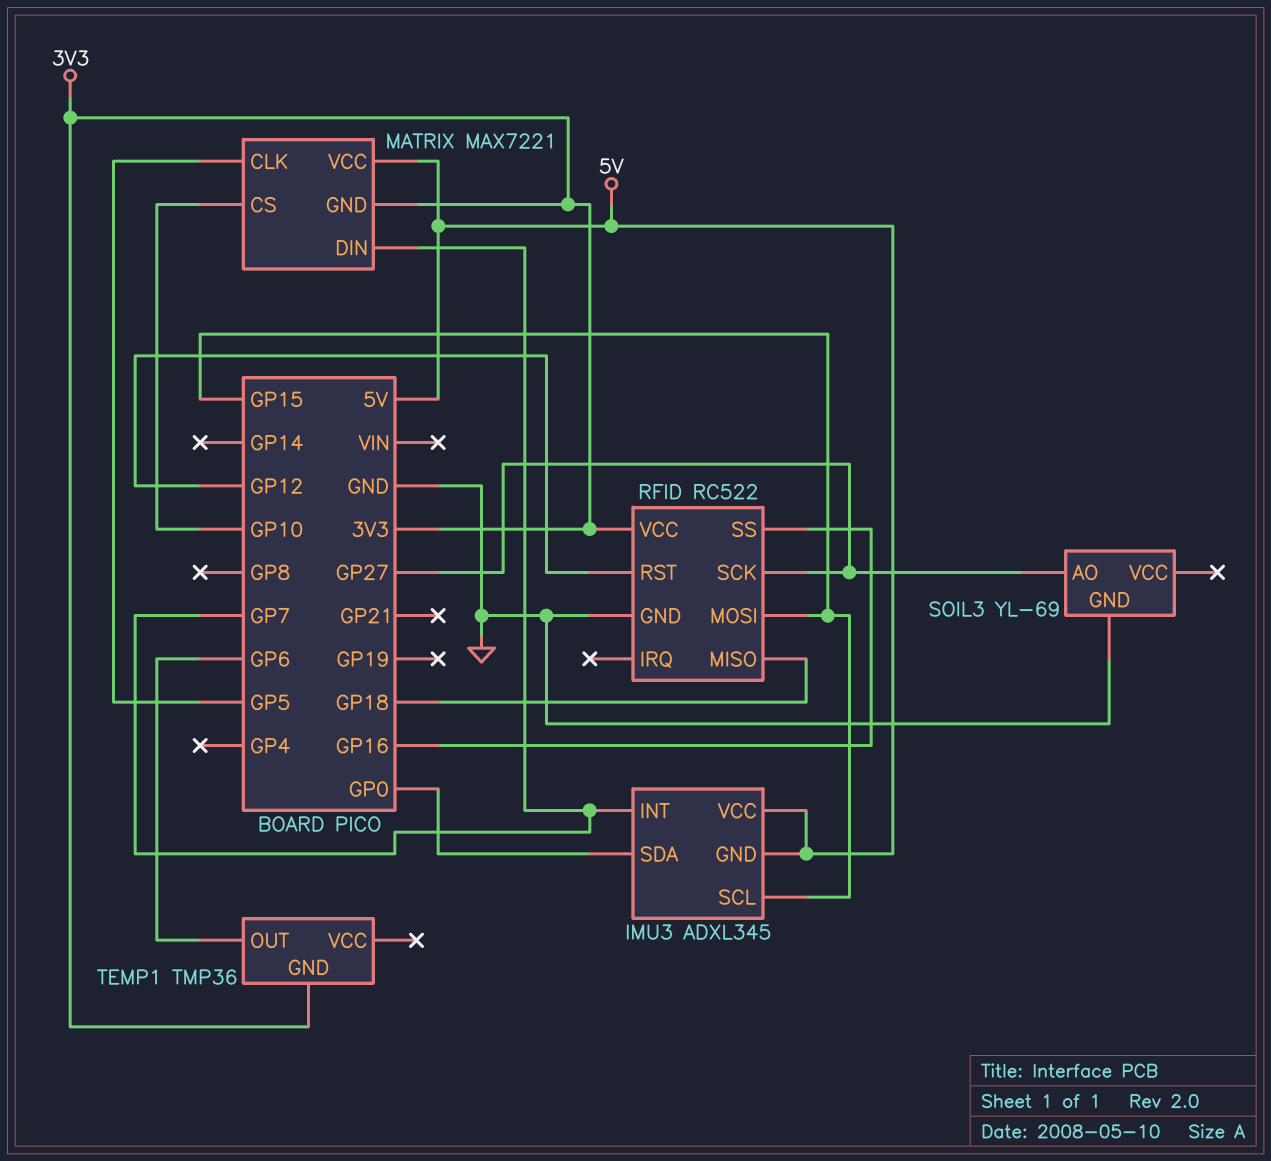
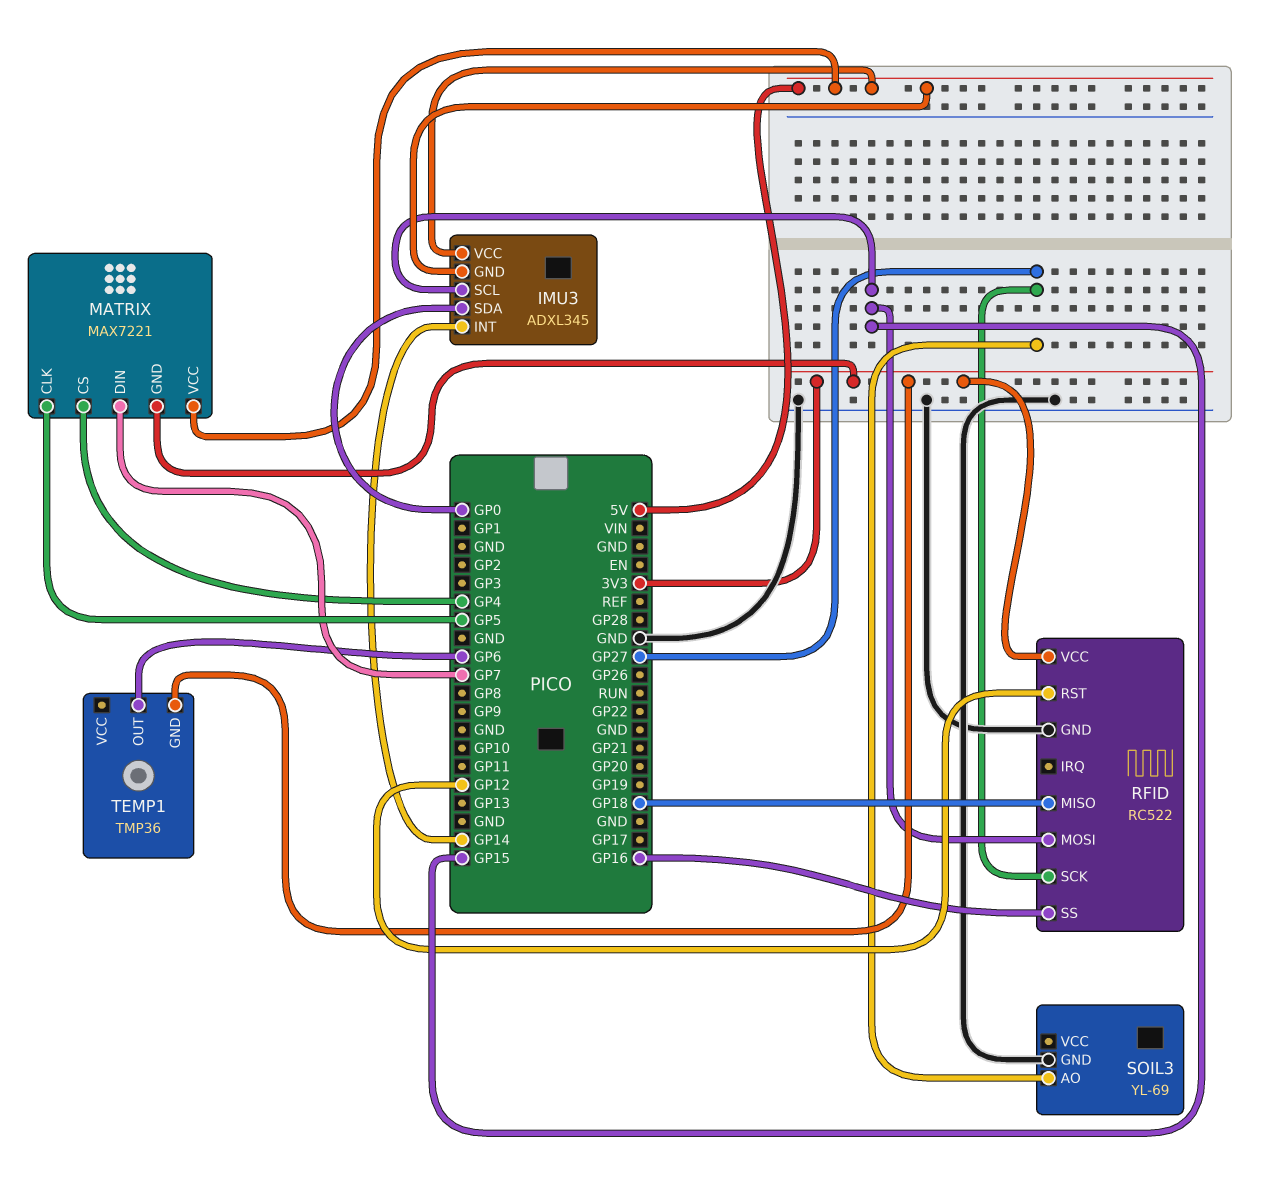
IMU3 pin INT: GP7 -> GP14
MATRIX pin CS: GP10 -> GP4

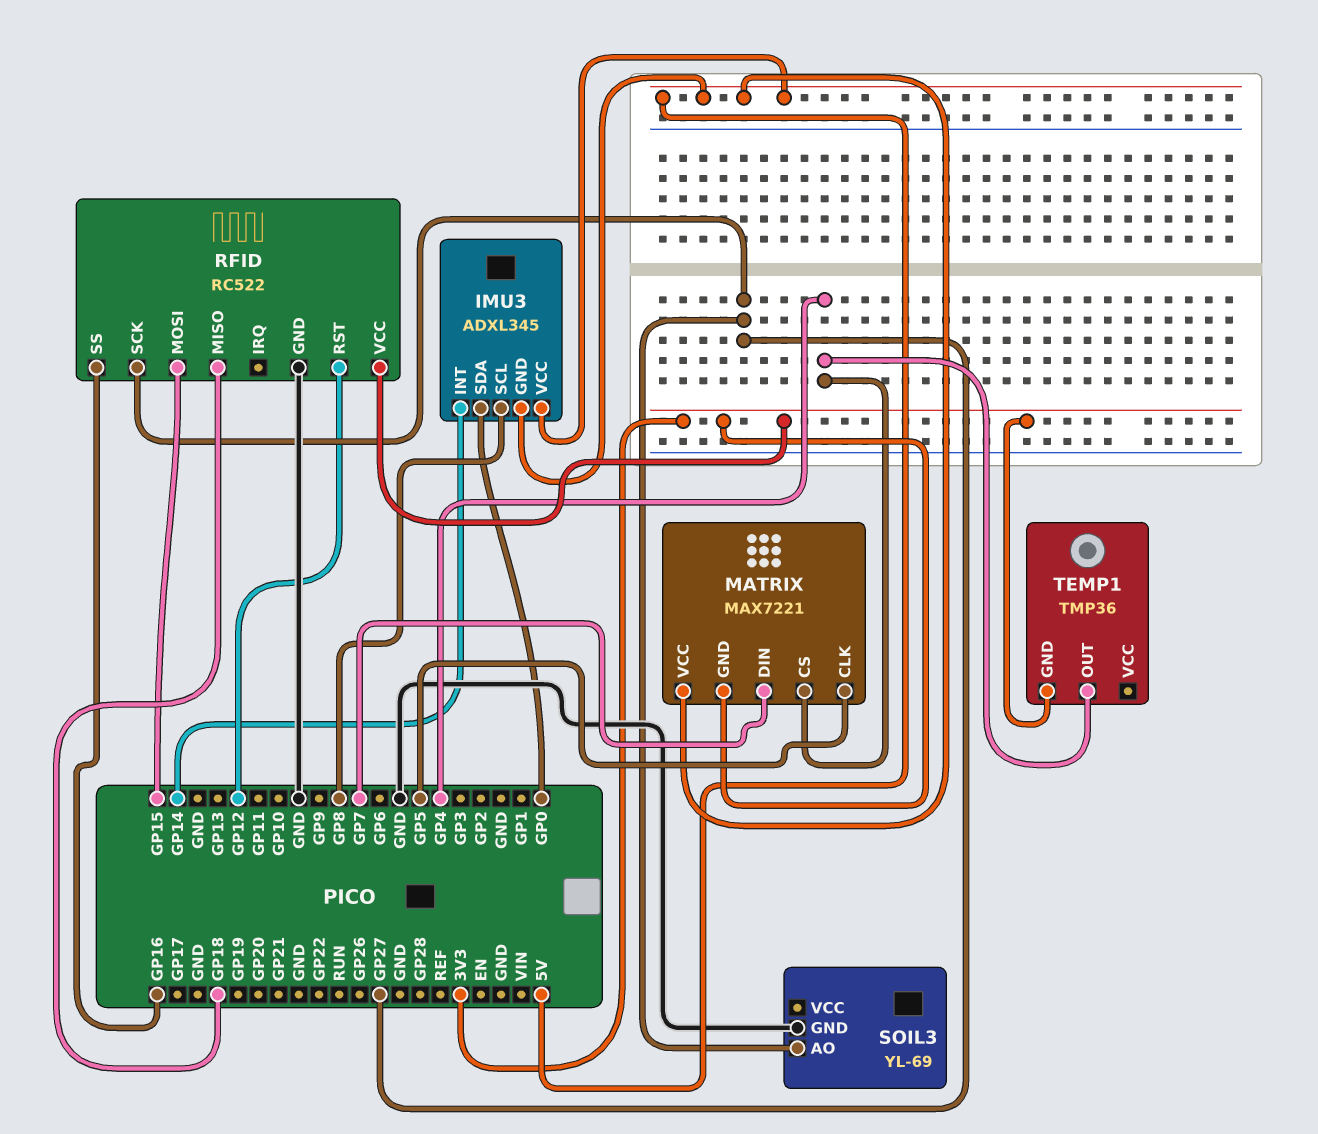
IMU3 pin SCL: GP15 -> GP8
TEMP1 pin OUT: GP6 -> GP4

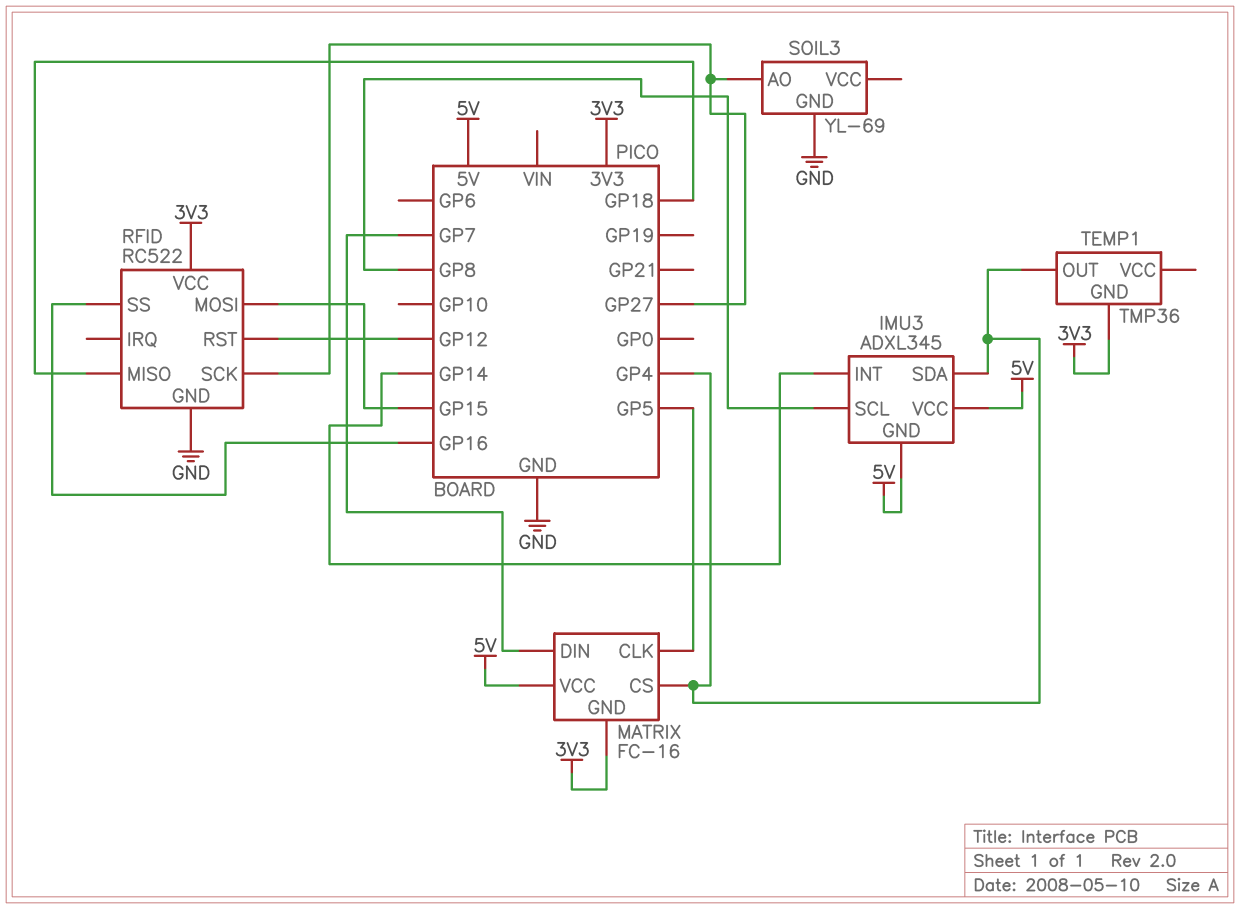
IMU3 pin SDA: GP0 -> GP4
MATRIX: MAX7221 -> FC-16

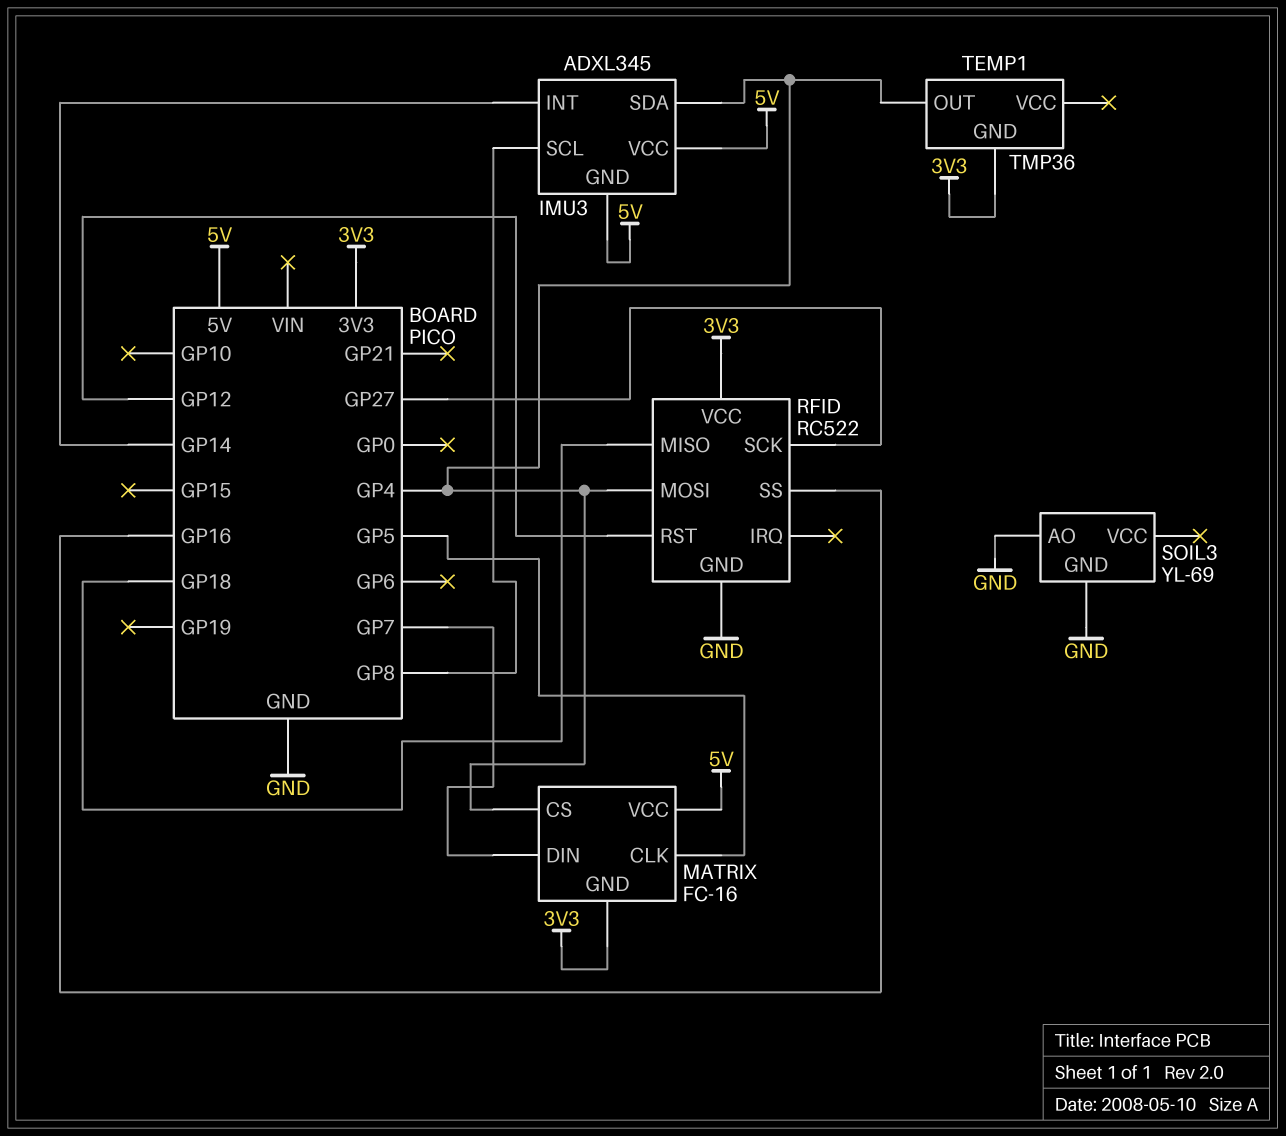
RFID pin MOSI: GP15 -> GP4
SOIL3 pin AO: GP27 -> GND

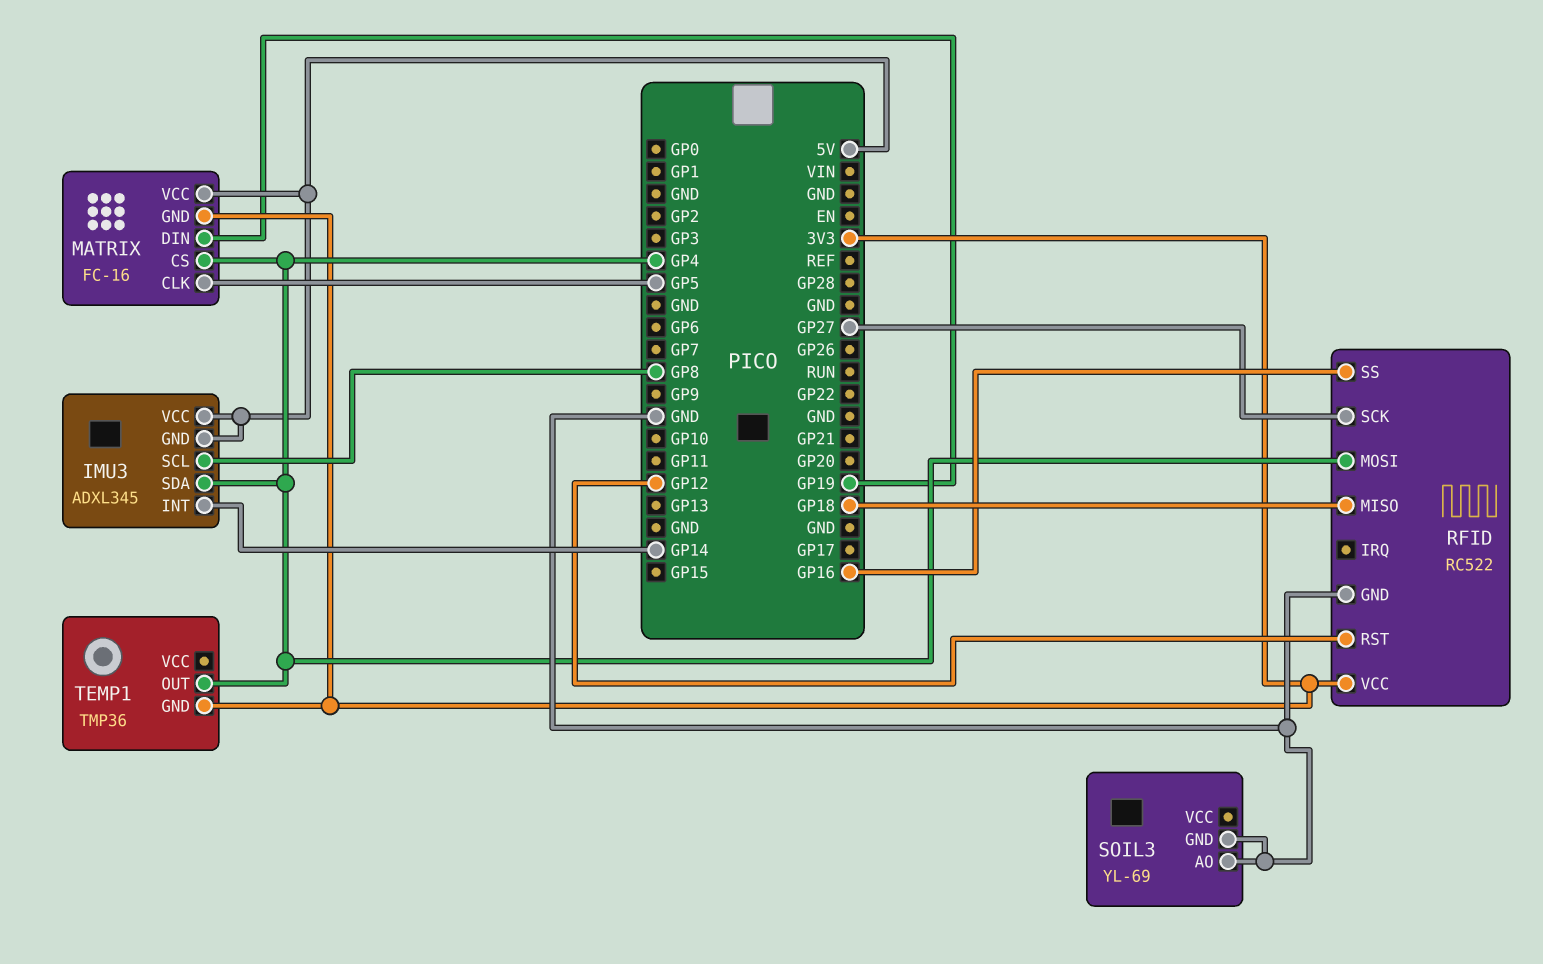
MATRIX pin DIN: GP7 -> GP19

